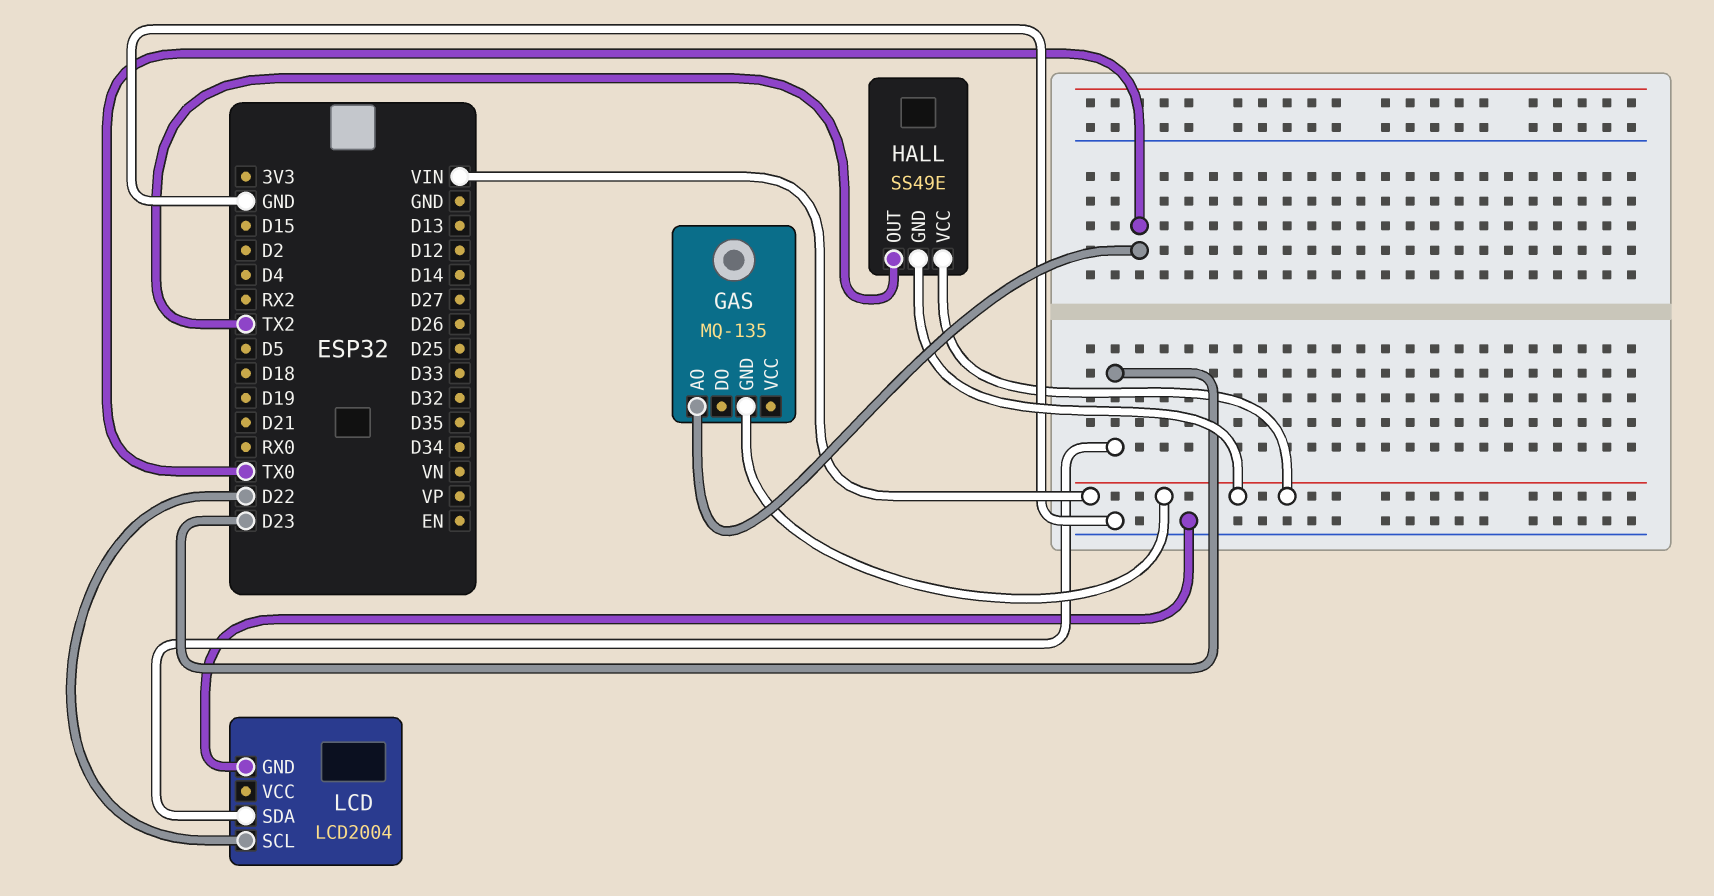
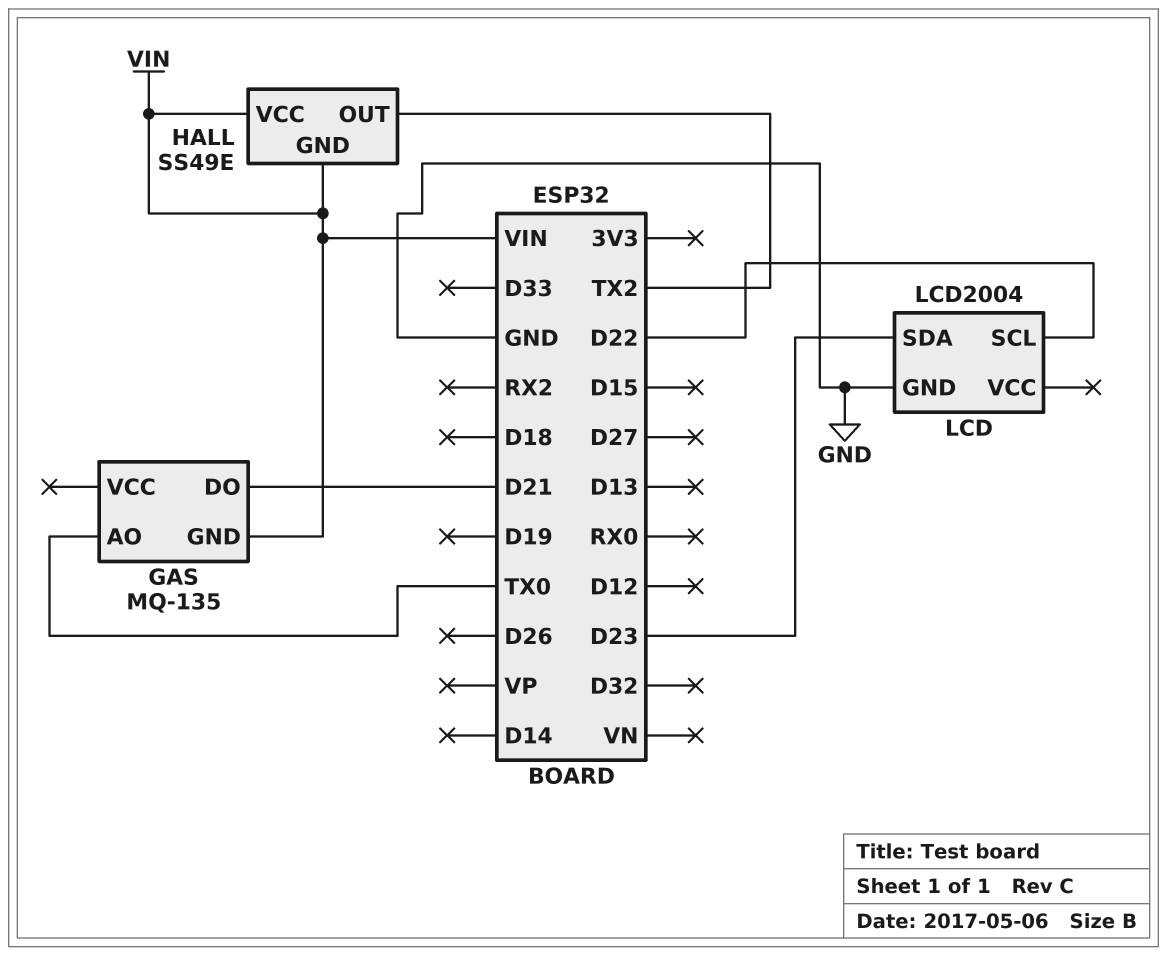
GAS pin DO: none -> D21

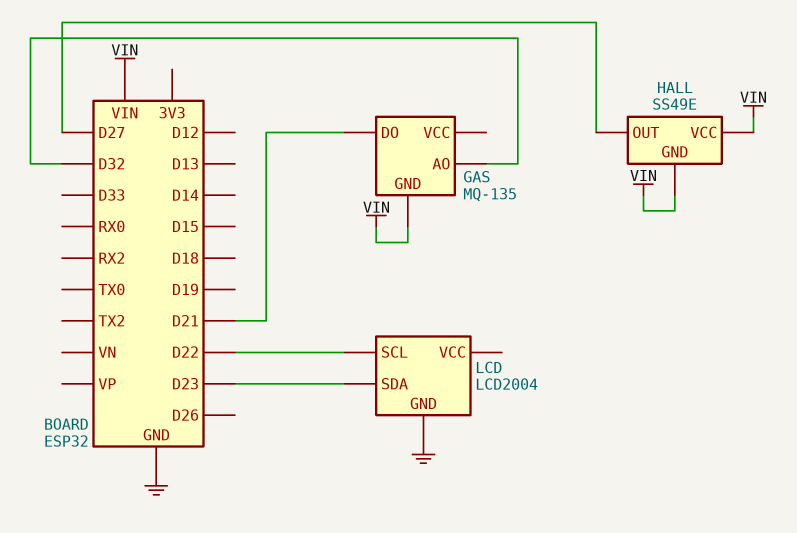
GAS pin AO: TX0 -> D32
HALL pin OUT: TX2 -> D27

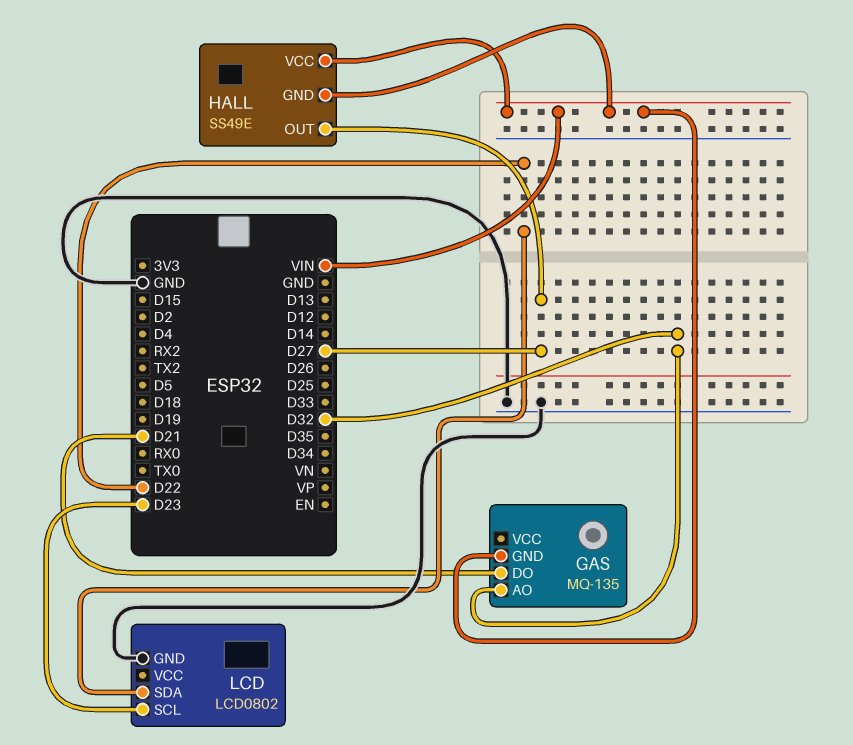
LCD: LCD2004 -> LCD0802
LCD pin SCL: D22 -> D23
LCD pin SDA: D23 -> D22

